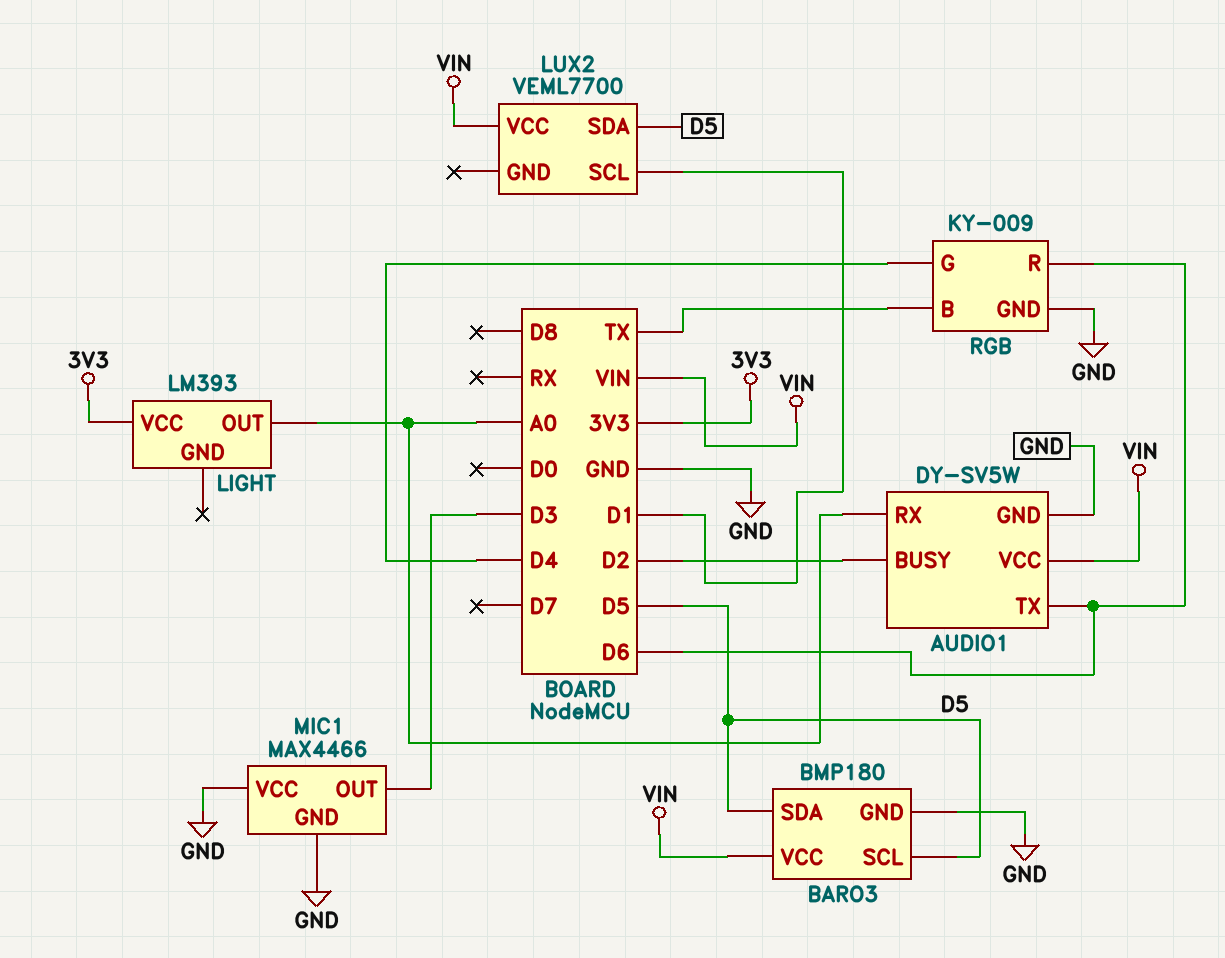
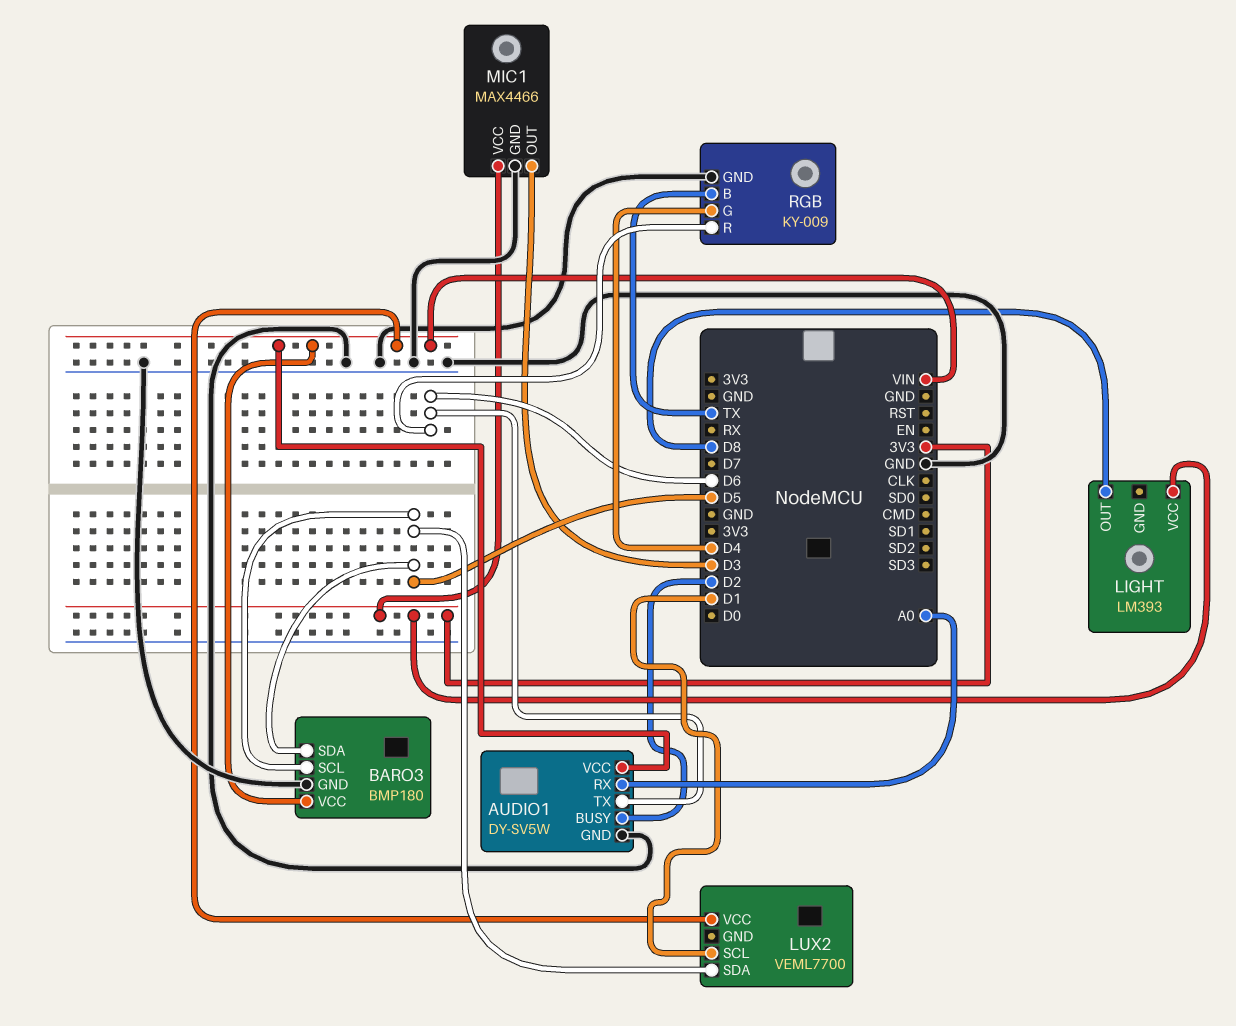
LIGHT pin OUT: A0 -> D8
MIC1 pin VCC: GND -> 3V3

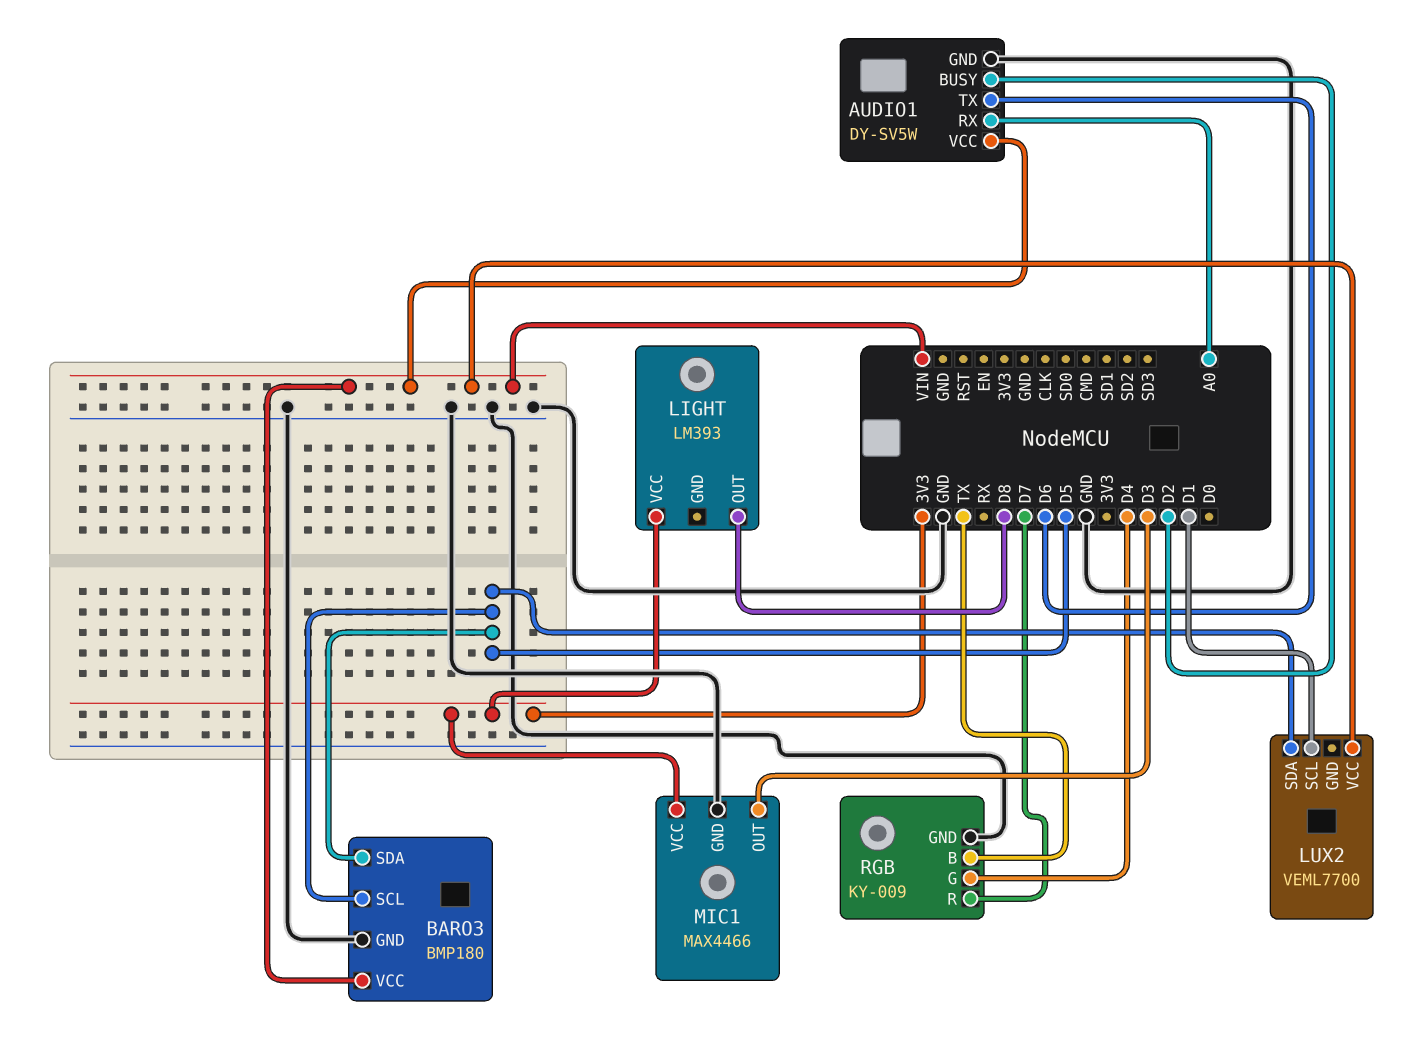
RGB pin R: D6 -> D7

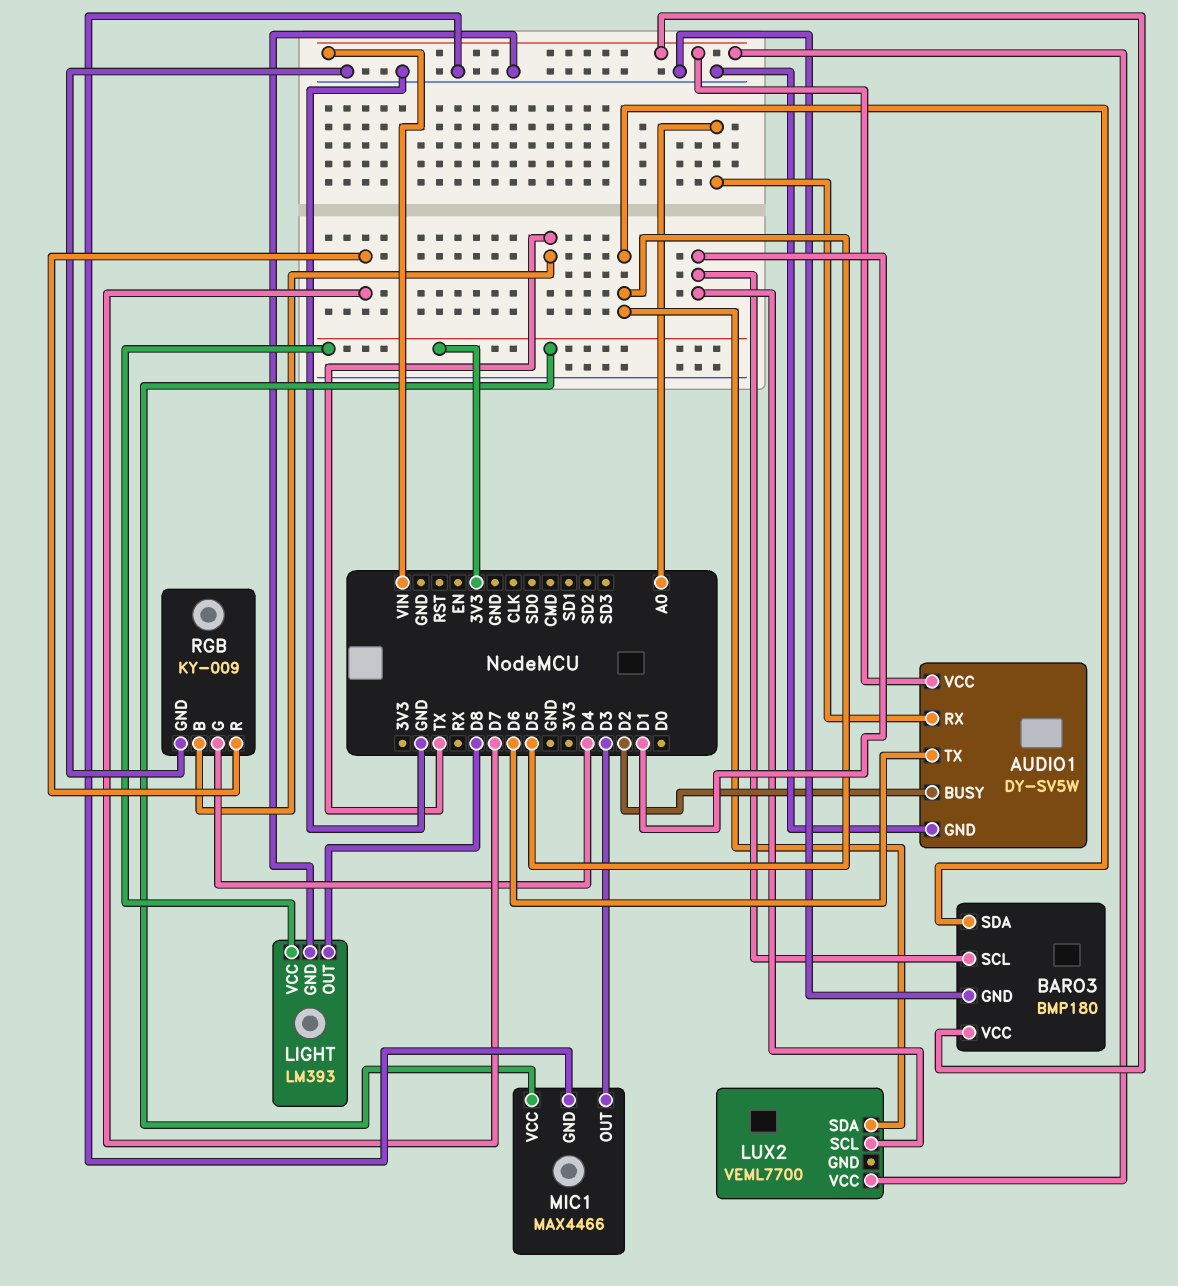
BARO3 pin SCL: D5 -> D1
LIGHT pin GND: none -> GND

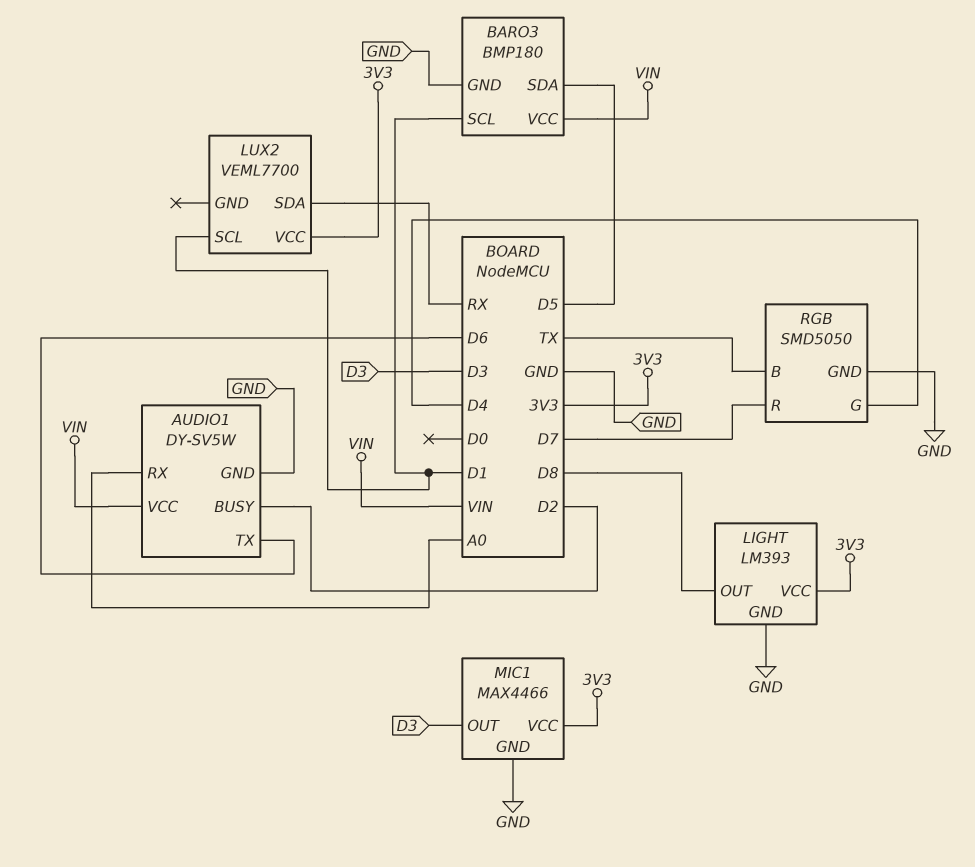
LUX2 pin SDA: D5 -> RX
LUX2 pin VCC: VIN -> 3V3
RGB: KY-009 -> SMD5050

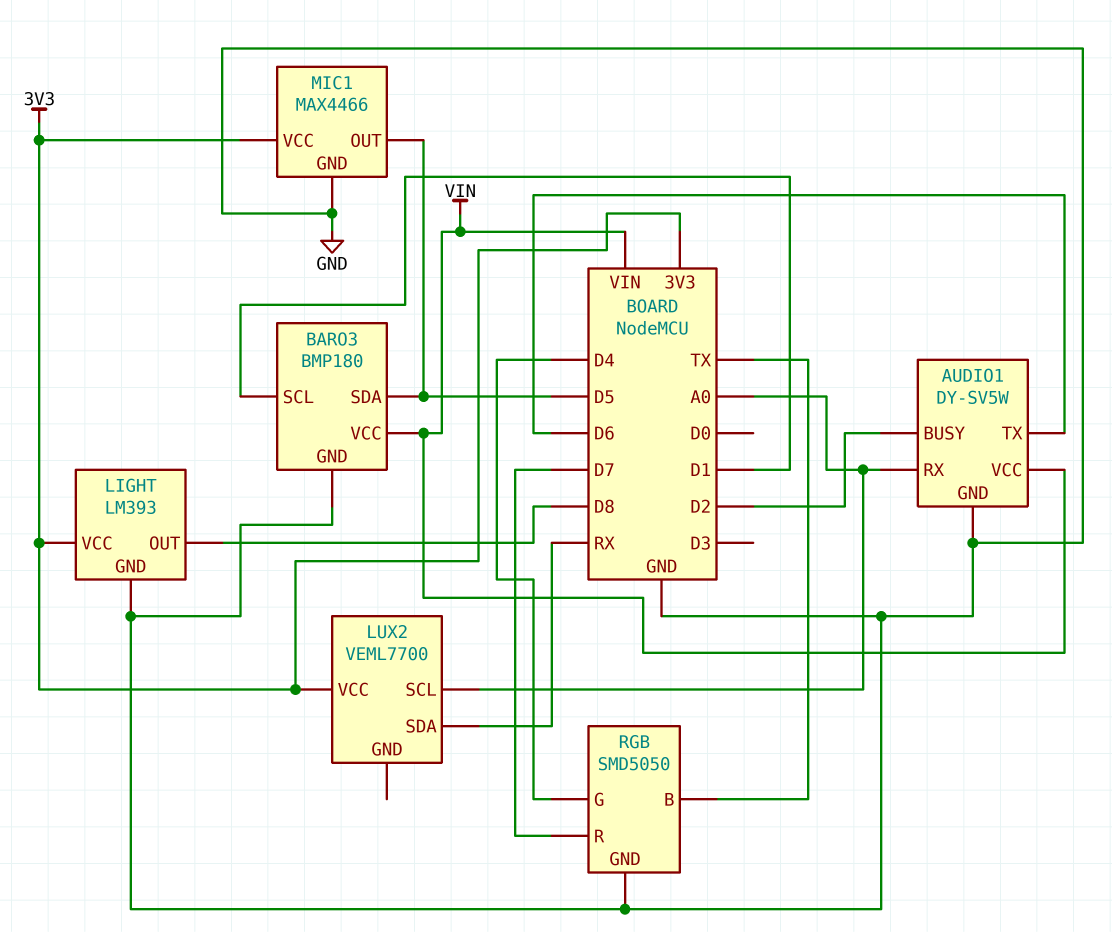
LUX2 pin SCL: D1 -> A0
MIC1 pin OUT: D3 -> D5

